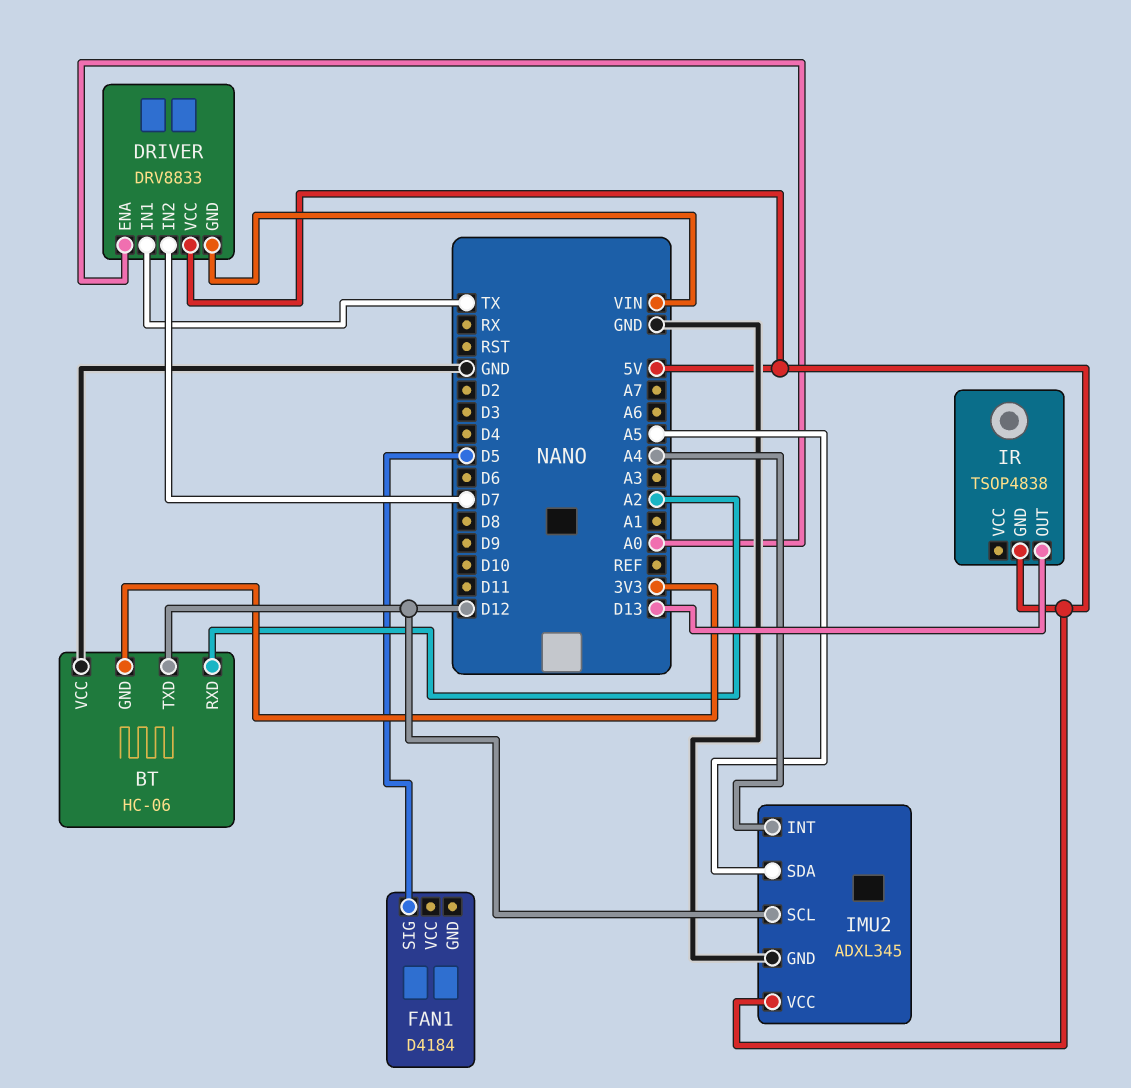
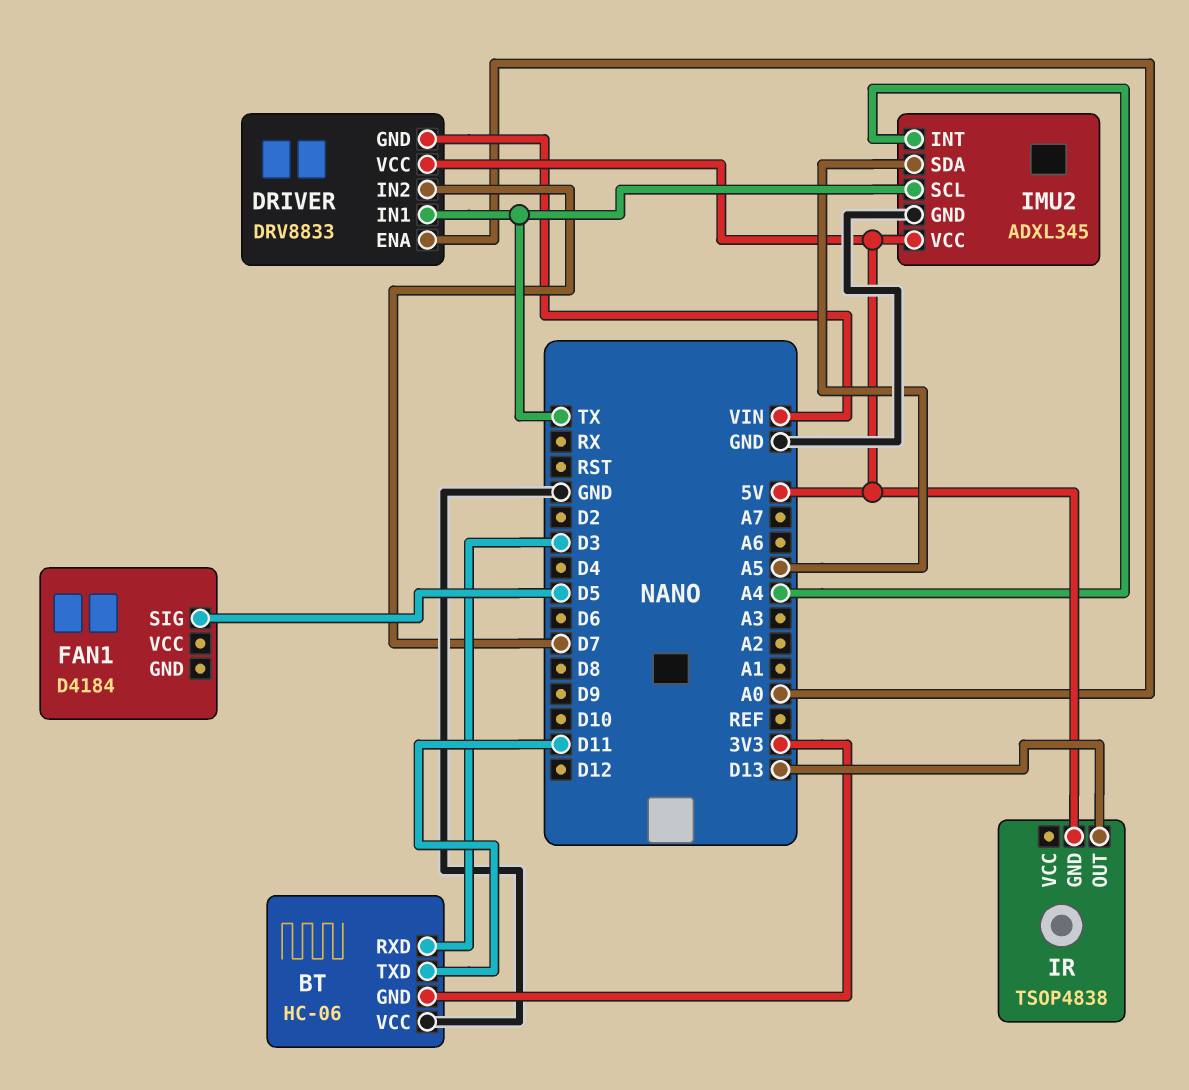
BT pin RXD: A2 -> D3
BT pin TXD: D12 -> D11
IMU2 pin SCL: D12 -> TX

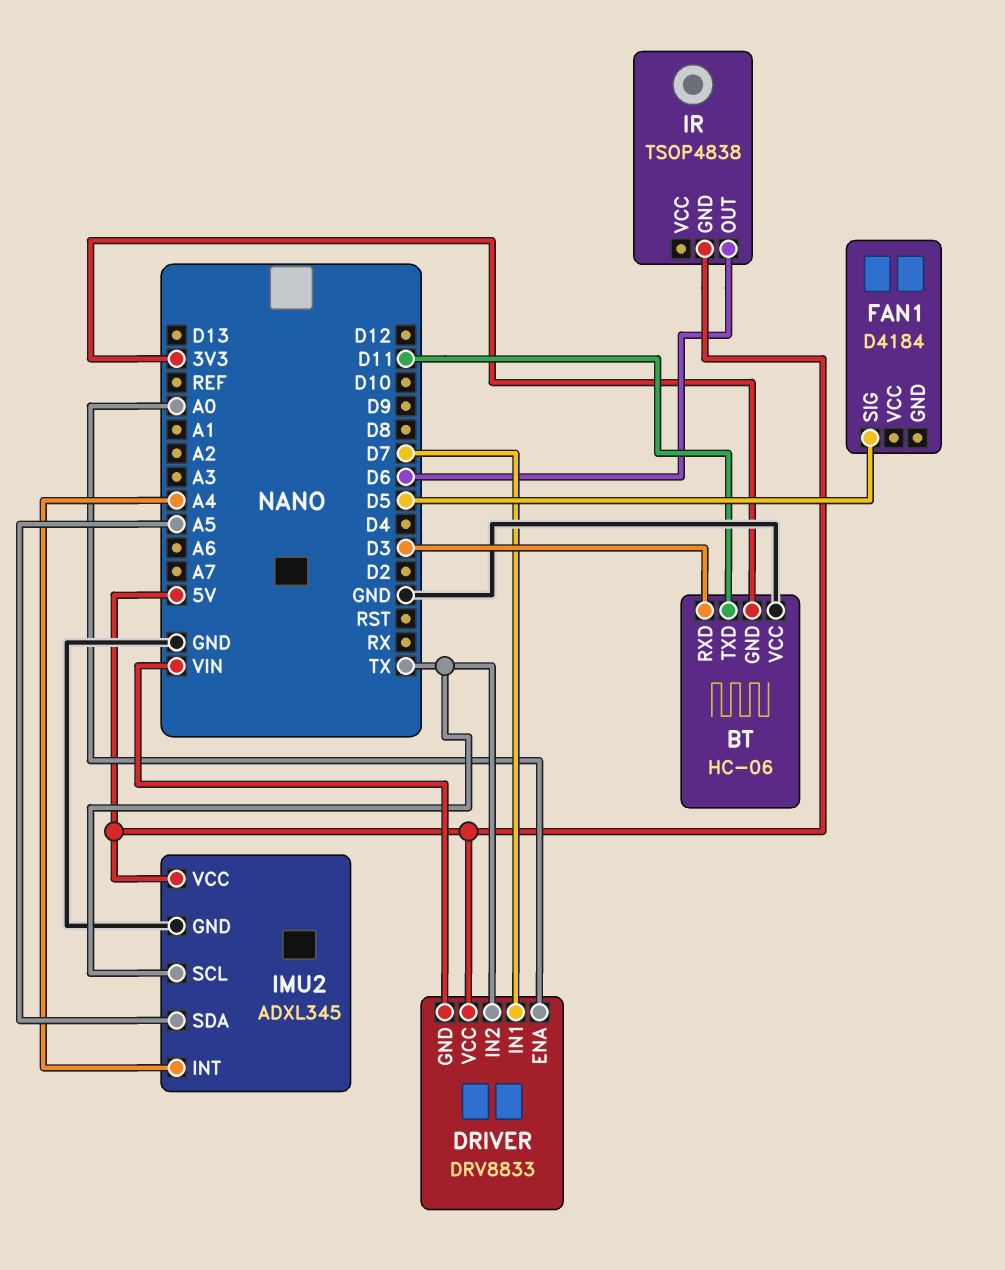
DRIVER pin IN1: TX -> D7
DRIVER pin IN2: D7 -> TX
IR pin OUT: D13 -> D6

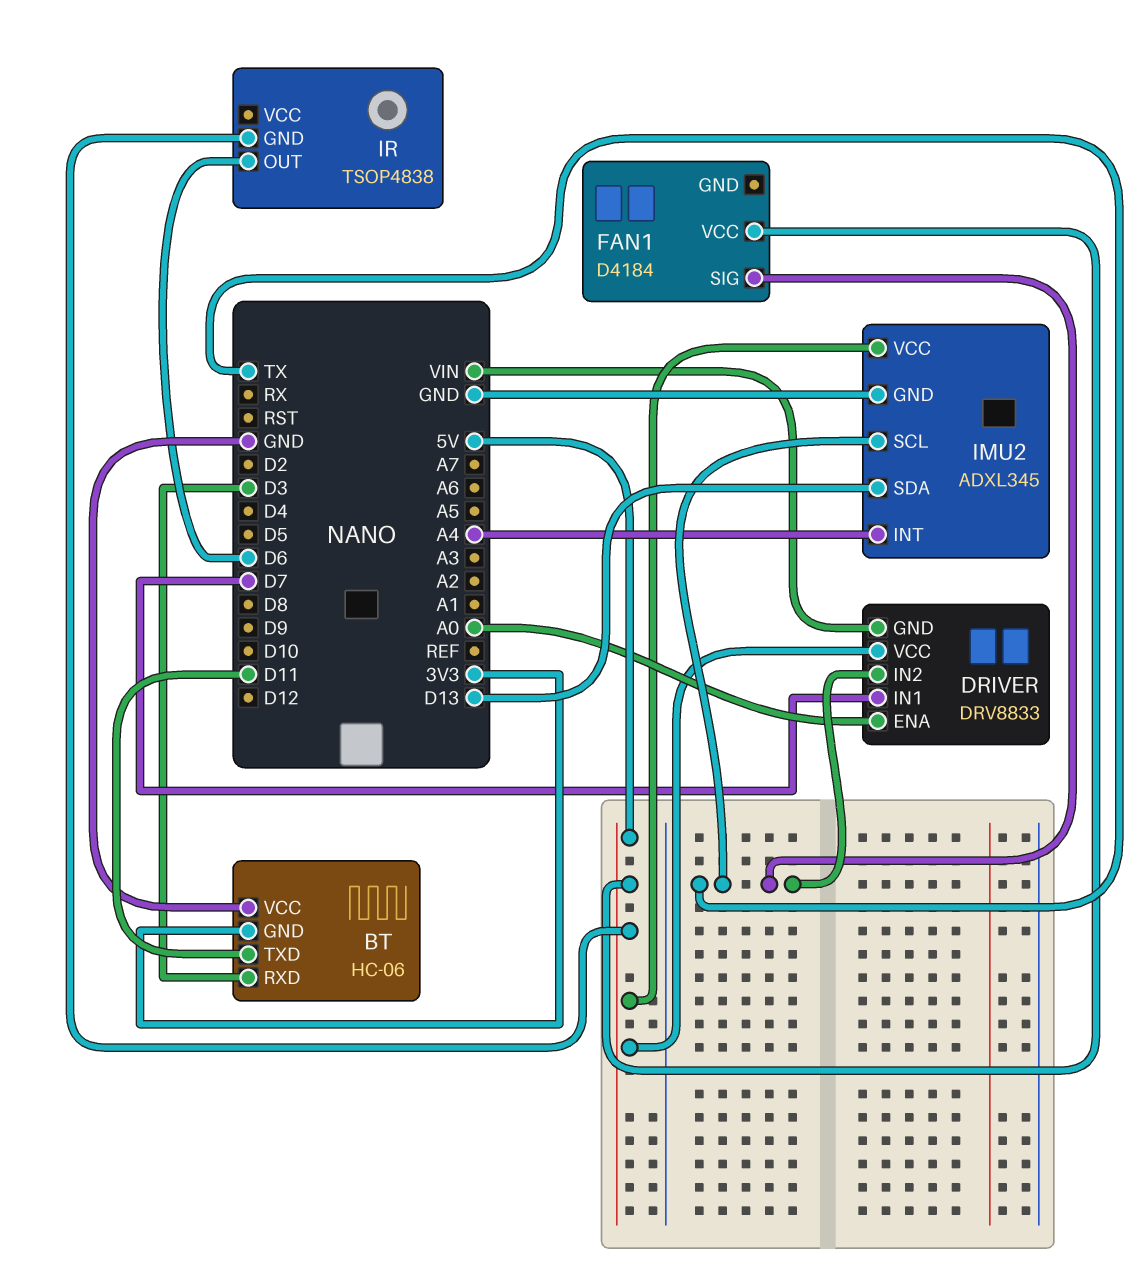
FAN1 pin SIG: D5 -> TX
FAN1 pin VCC: none -> 5V
IMU2 pin SDA: A5 -> D13

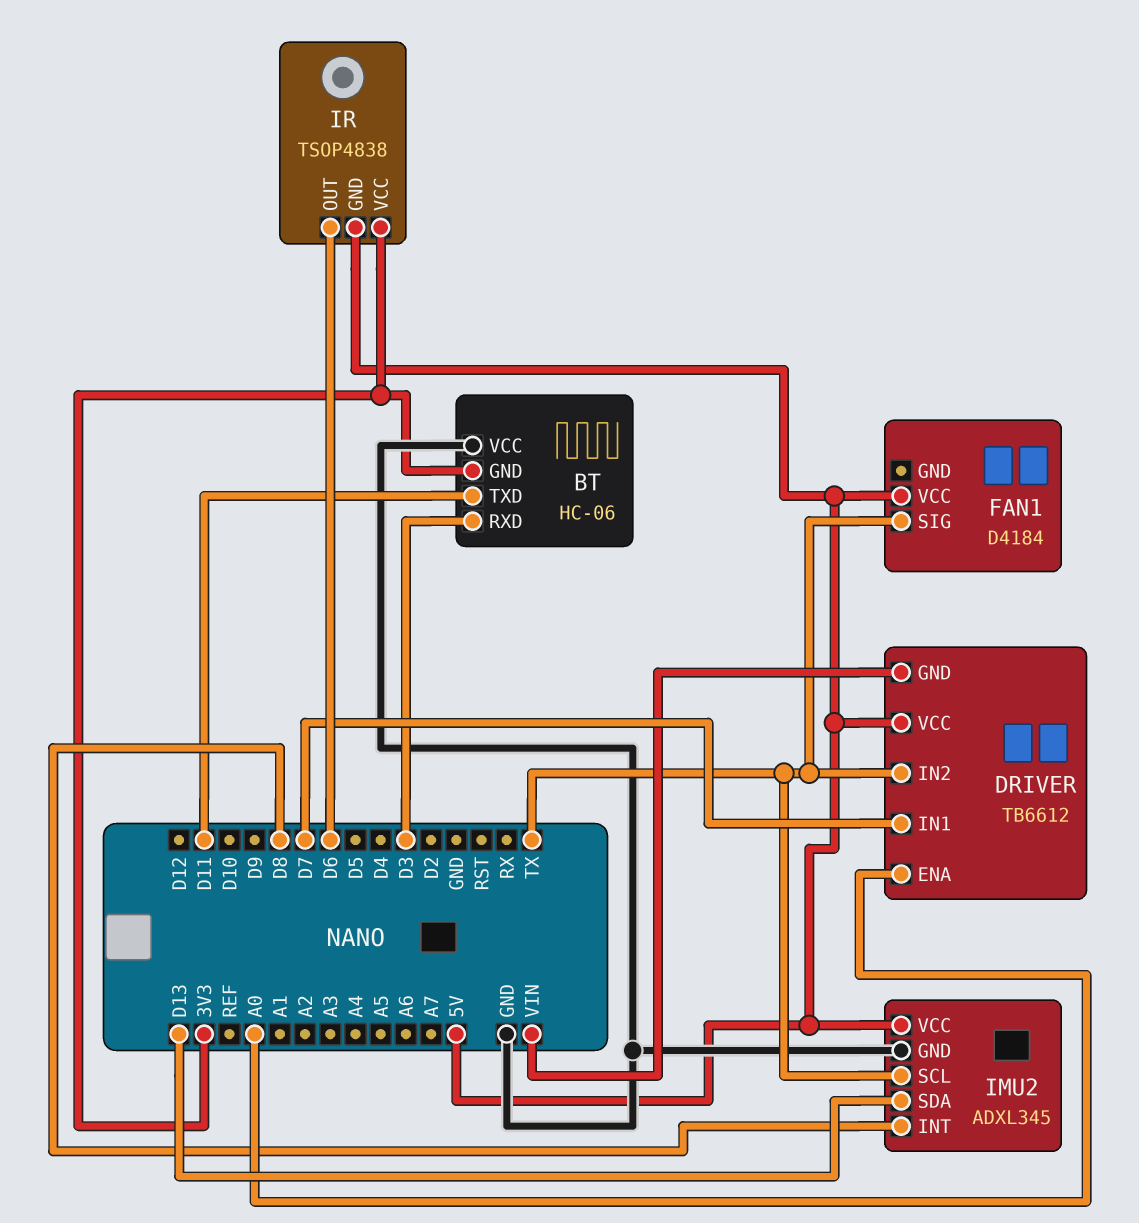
DRIVER: DRV8833 -> TB6612
IMU2 pin INT: A4 -> D8
IR pin VCC: none -> 3V3

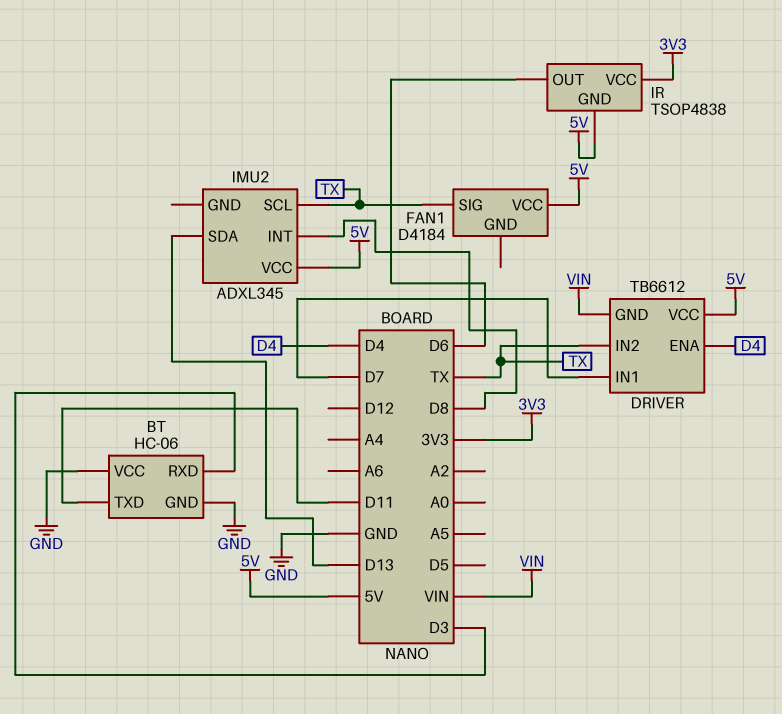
BT pin GND: 3V3 -> GND
DRIVER pin ENA: A0 -> D4
IMU2 pin GND: GND -> none

